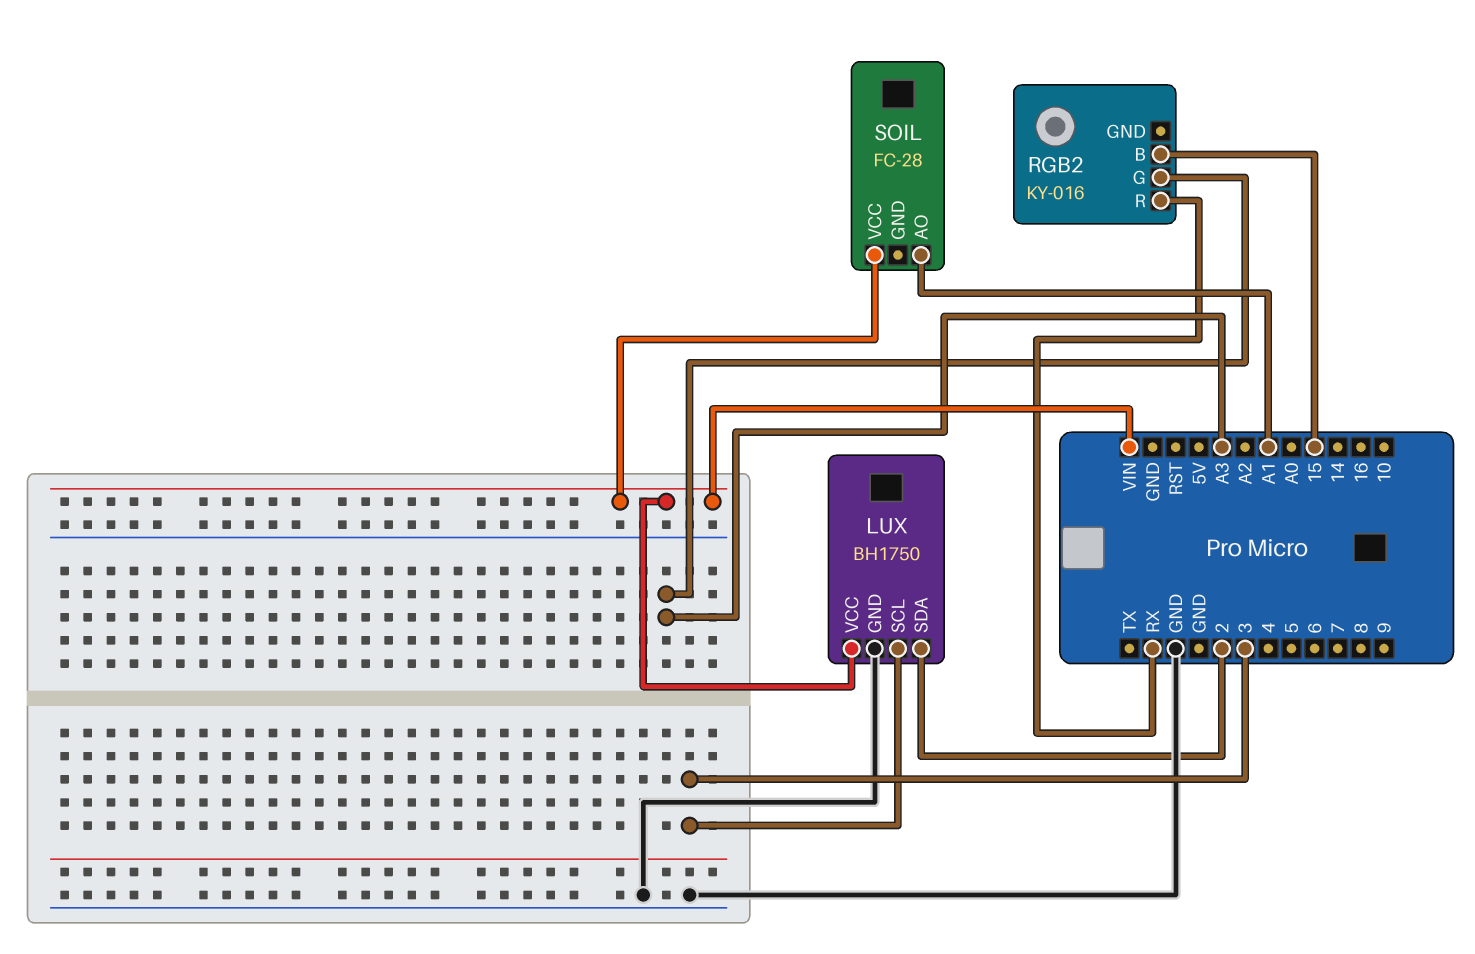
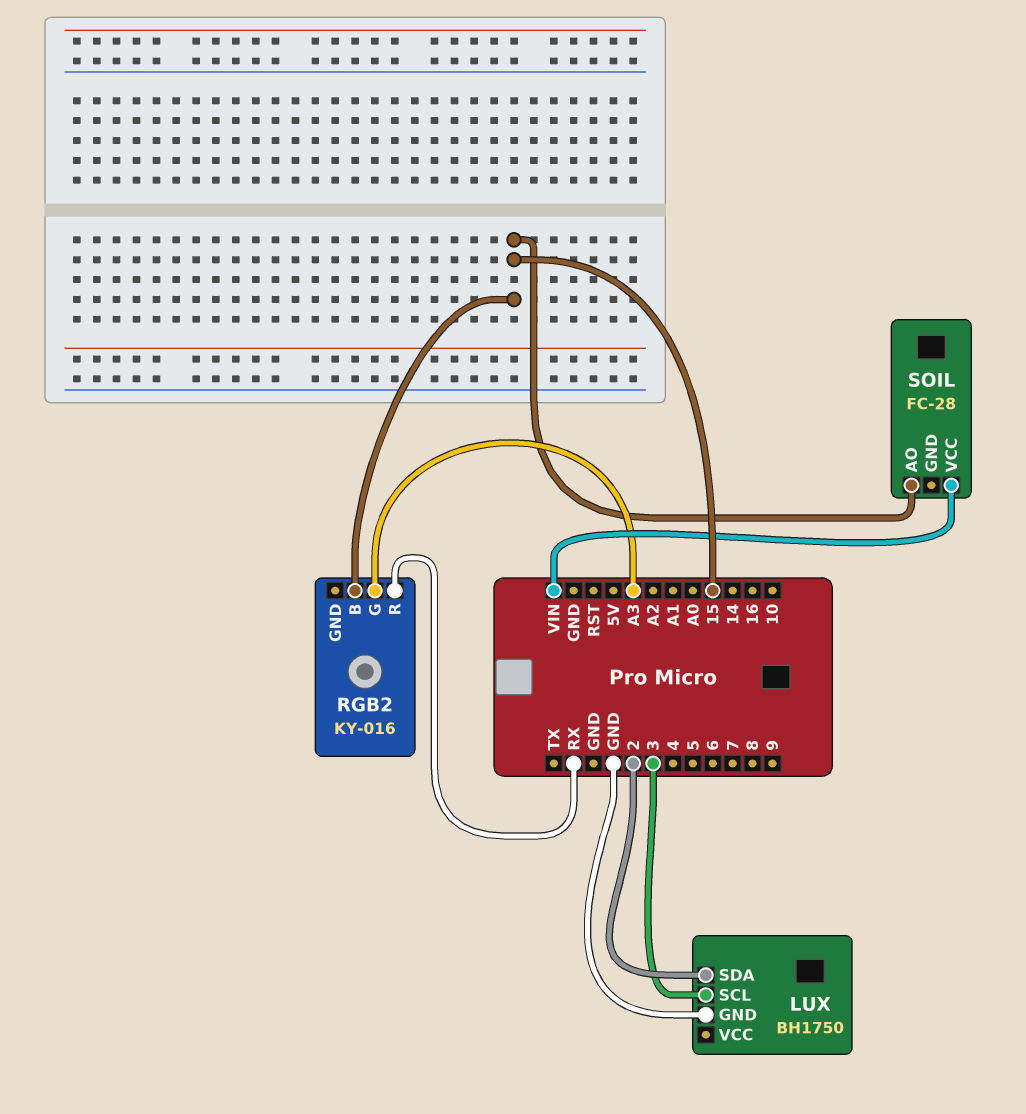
LUX pin VCC: VIN -> none
SOIL pin AO: A1 -> 15

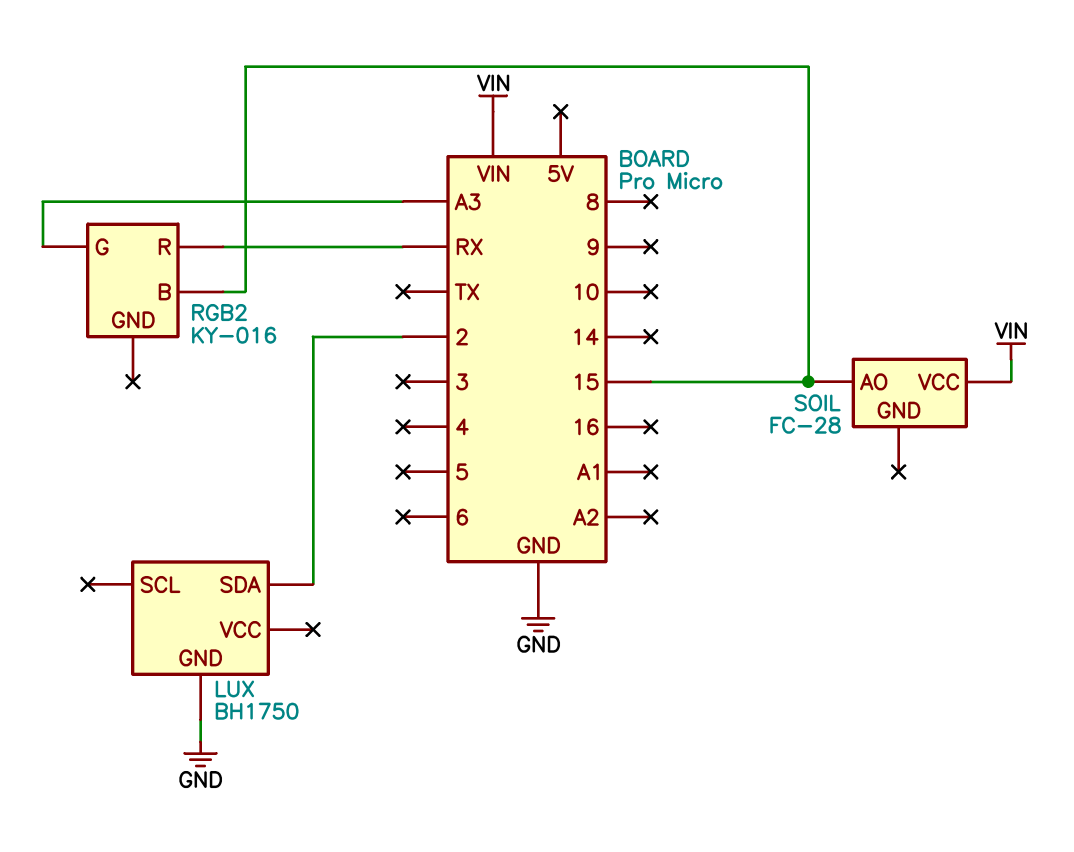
LUX pin SCL: 3 -> none

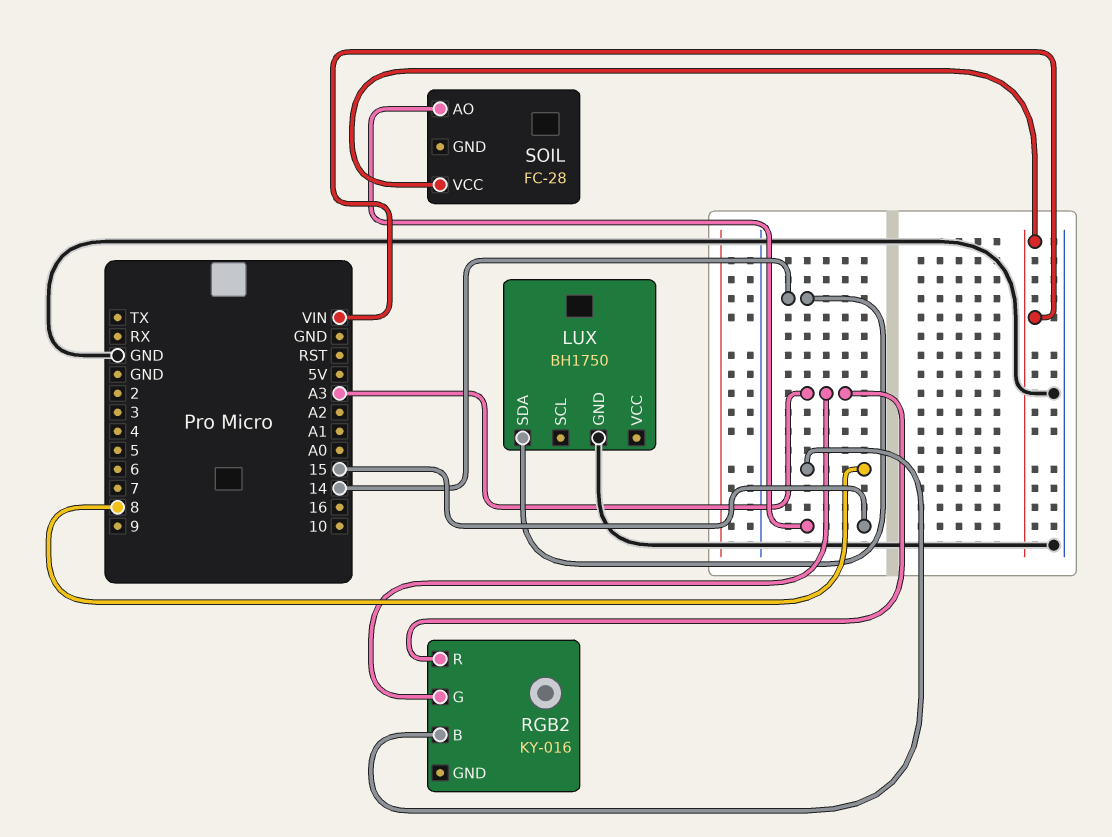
LUX pin SDA: 2 -> 14
RGB2 pin B: 15 -> 8
RGB2 pin R: RX -> A3

